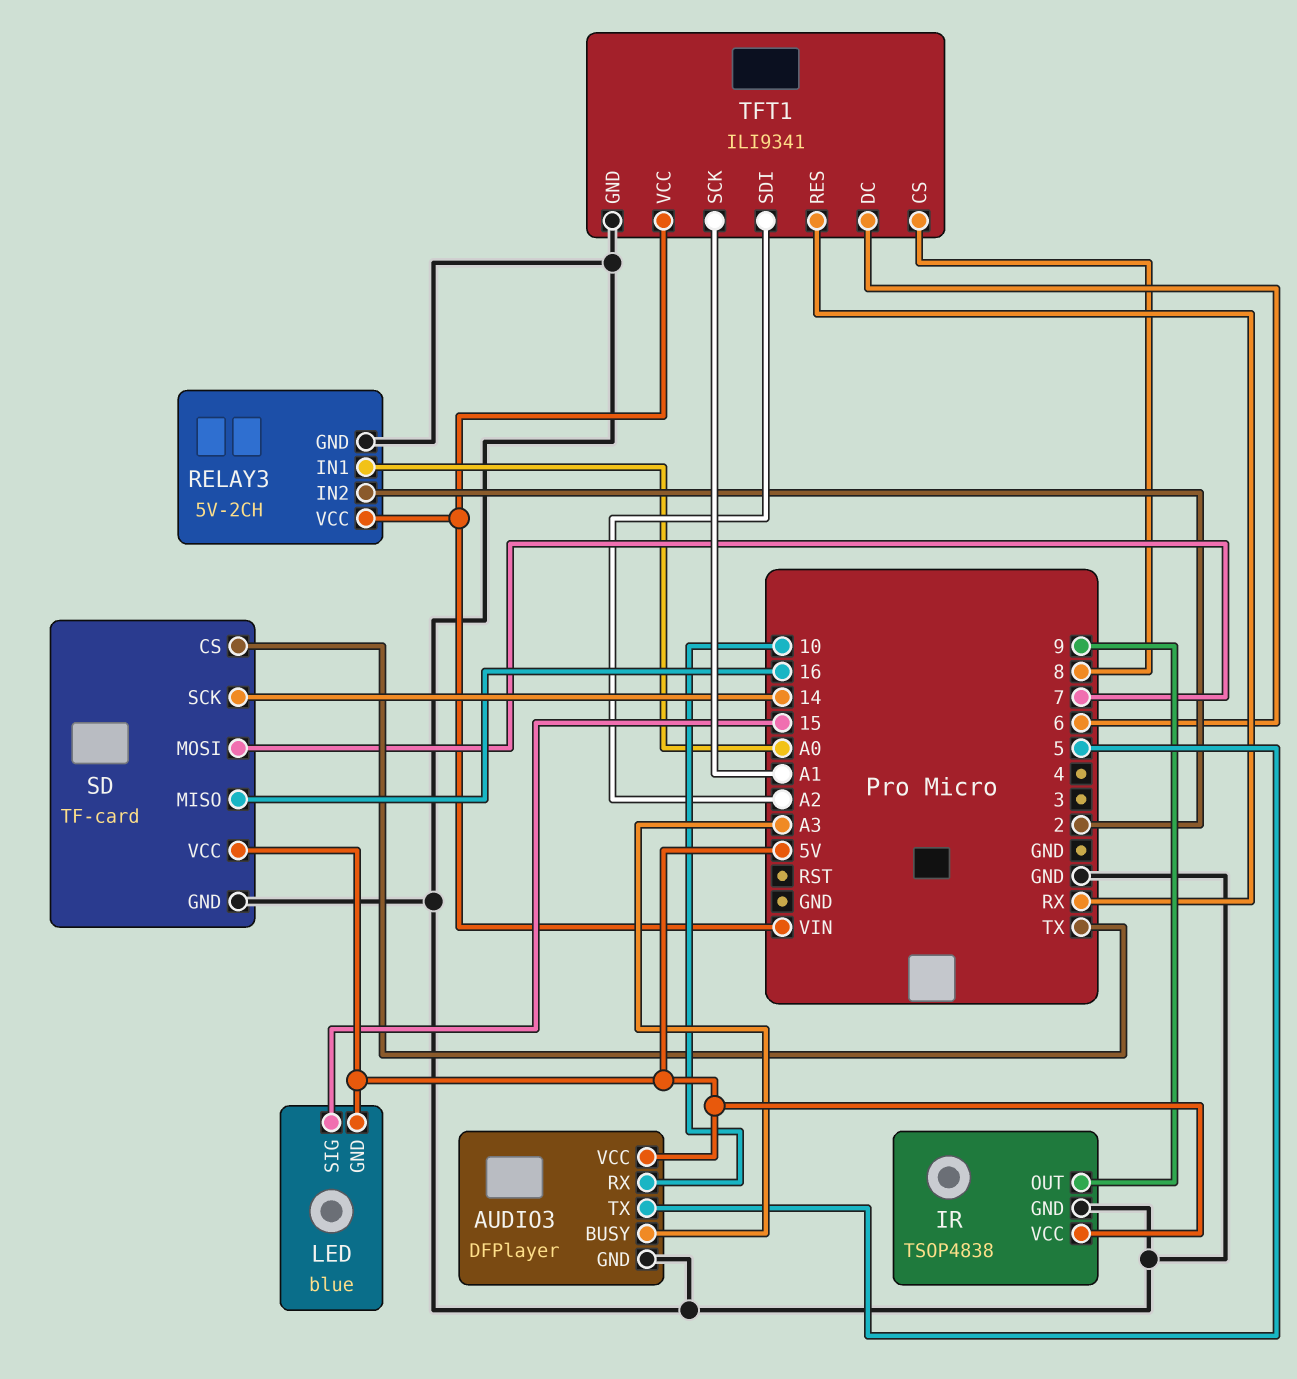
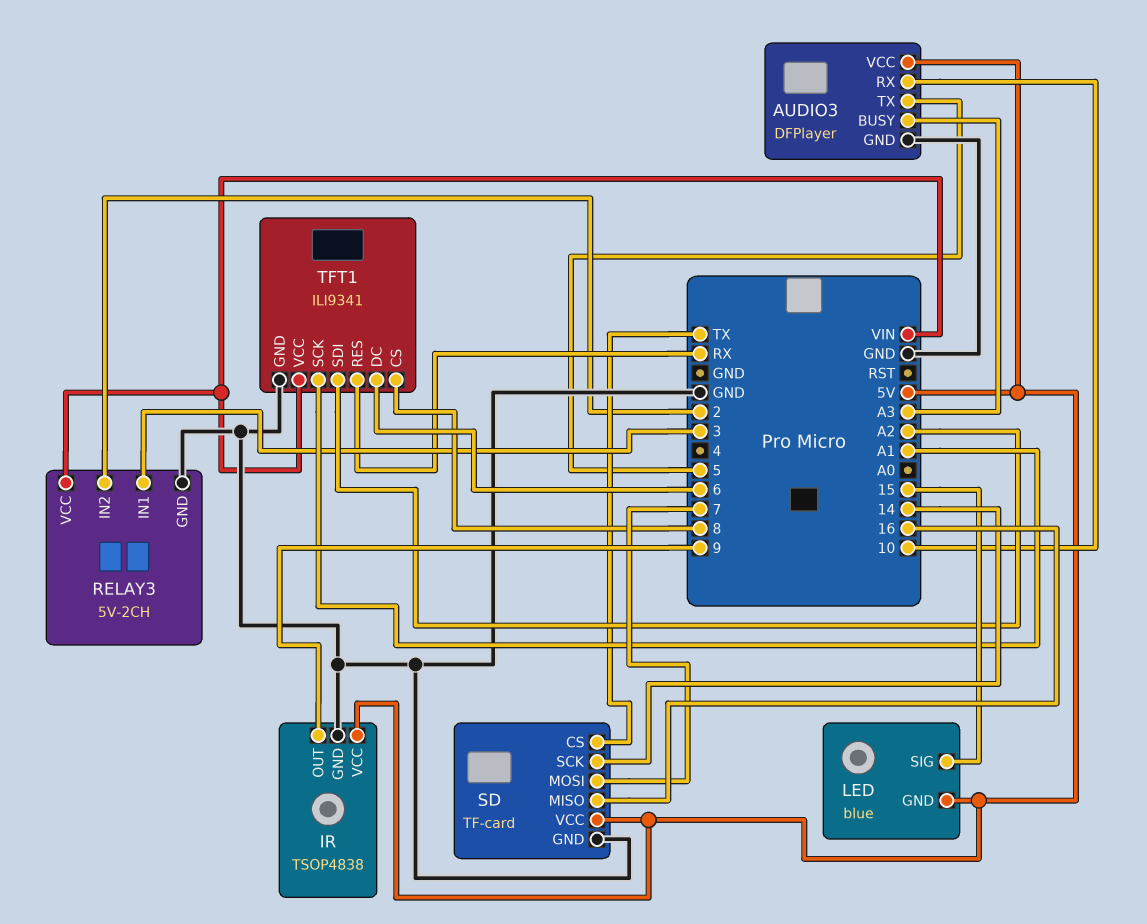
RELAY3 pin IN1: A0 -> 3

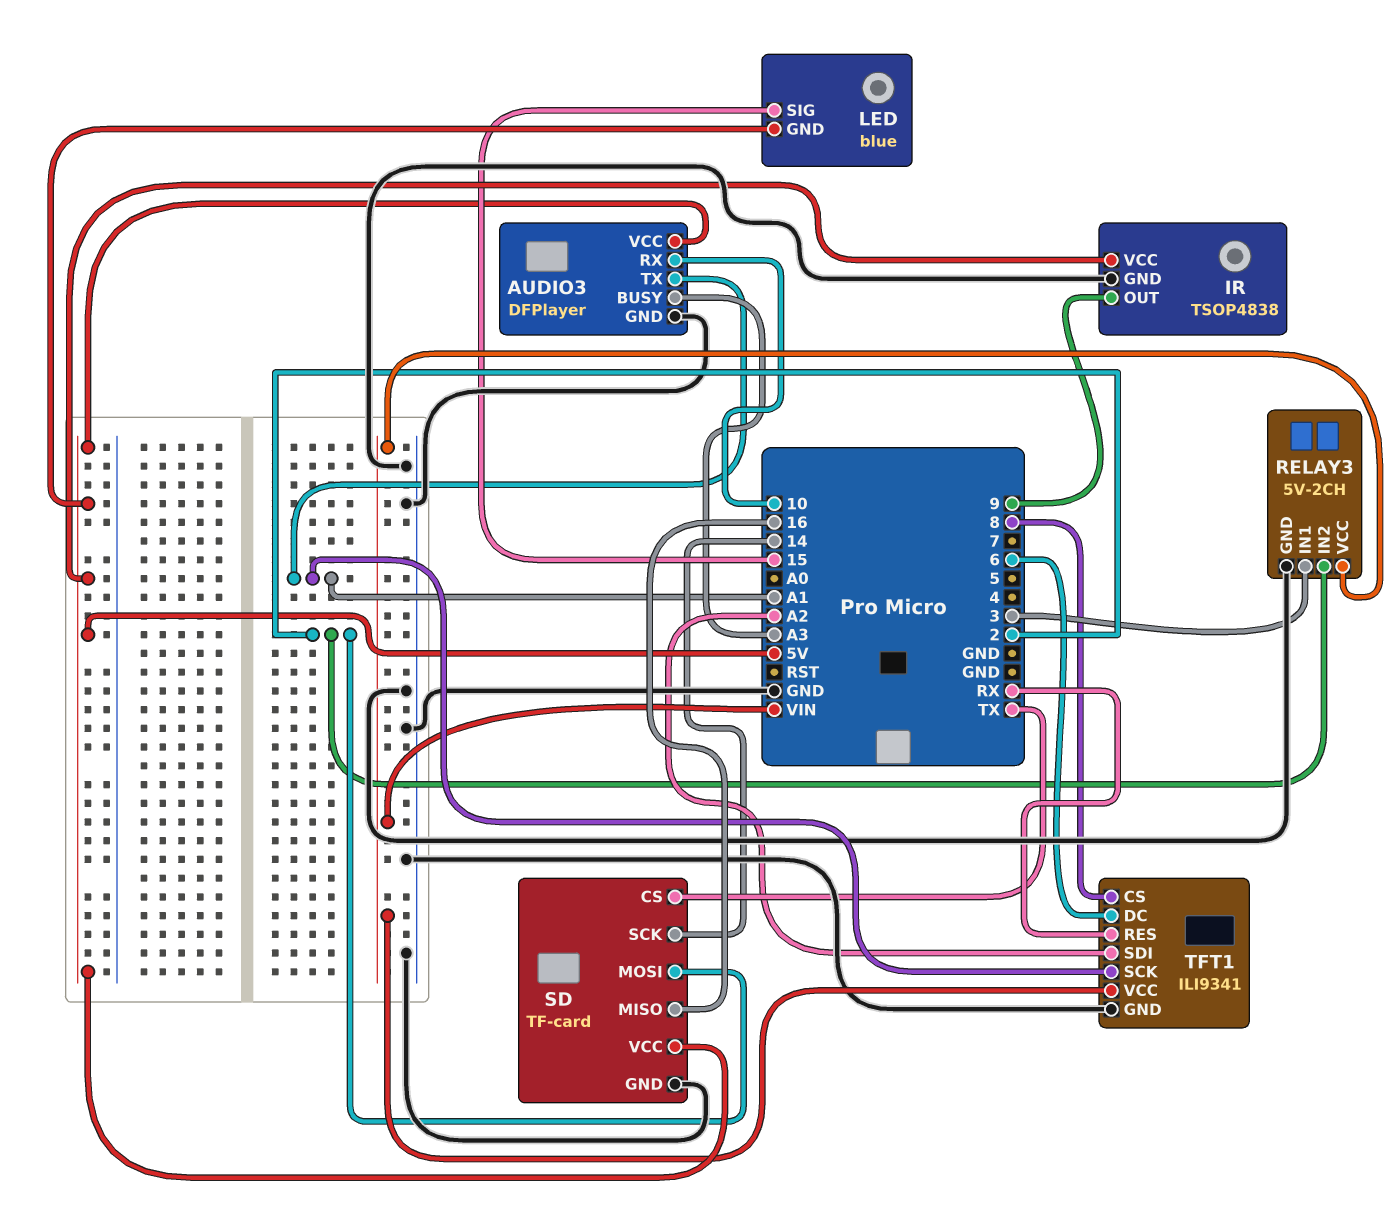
AUDIO3 pin TX: 5 -> A1
SD pin MOSI: 7 -> 2

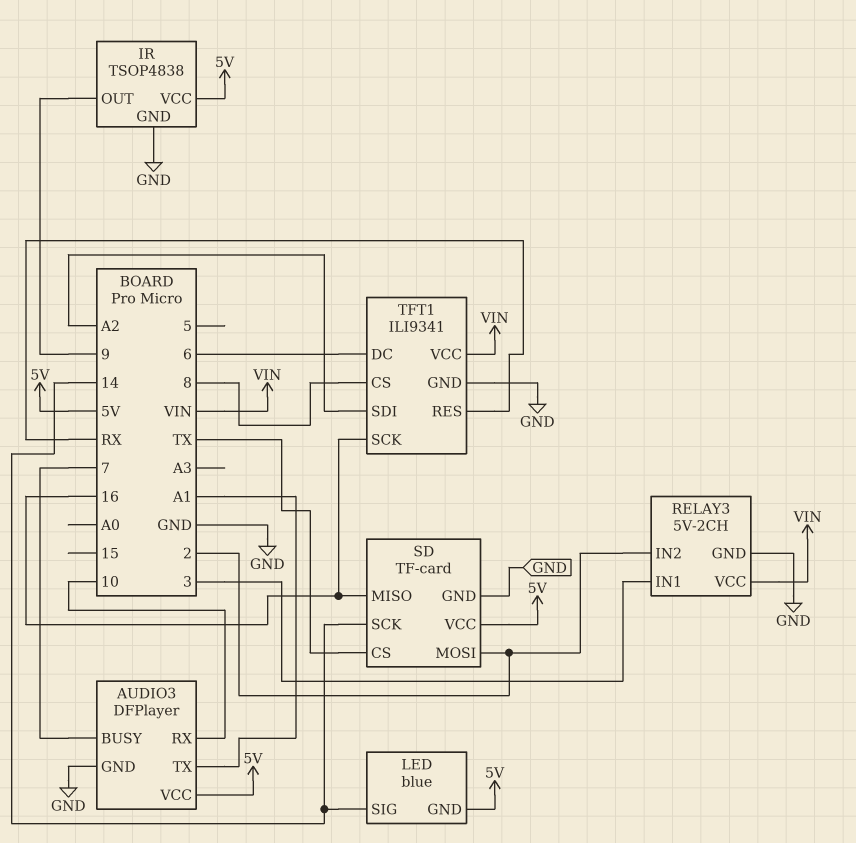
AUDIO3 pin BUSY: A3 -> 7
LED pin SIG: 15 -> 14
TFT1 pin SCK: A1 -> 16

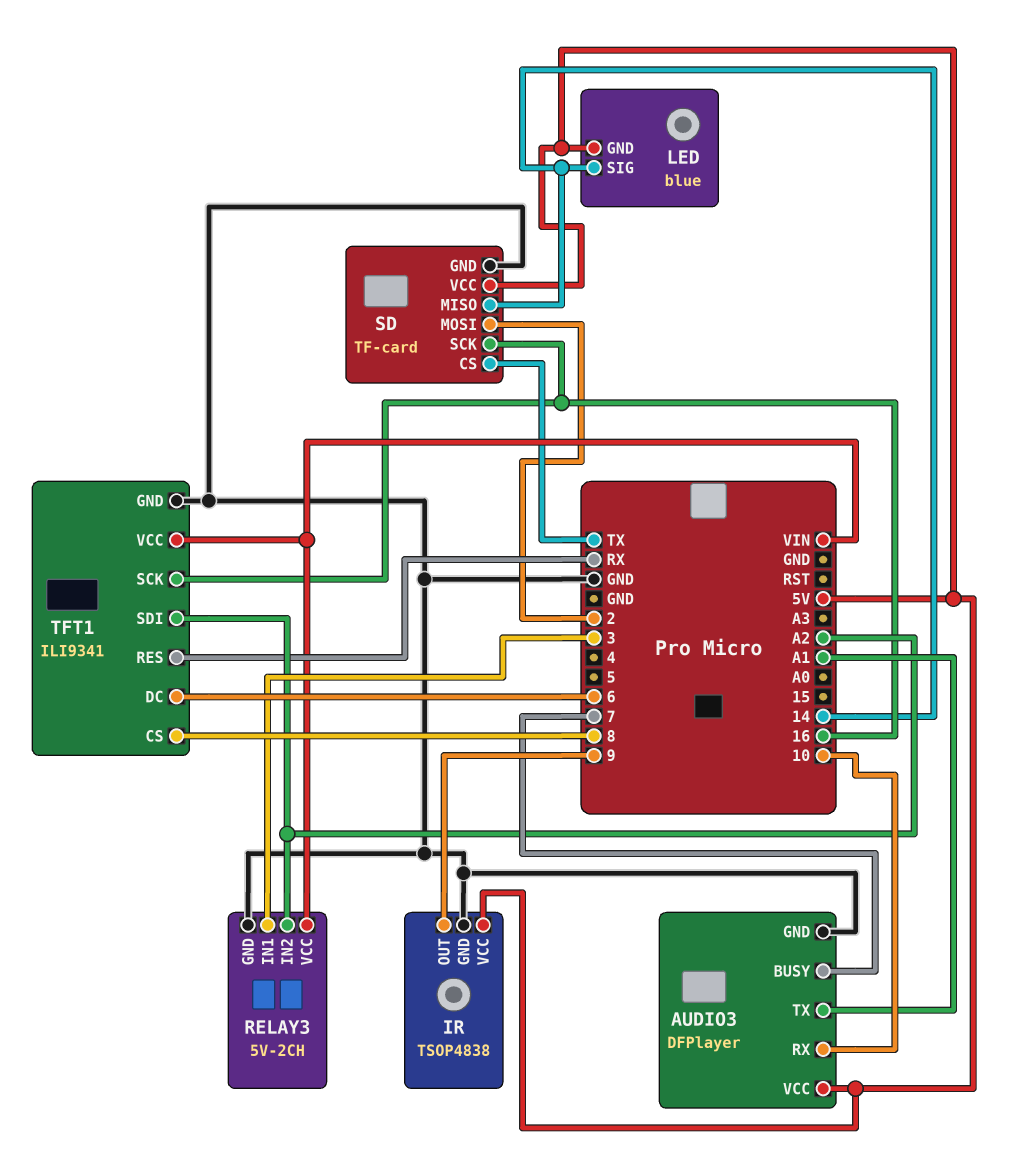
RELAY3 pin IN2: 2 -> A2
SD pin MISO: 16 -> 14
SD pin SCK: 14 -> 16

